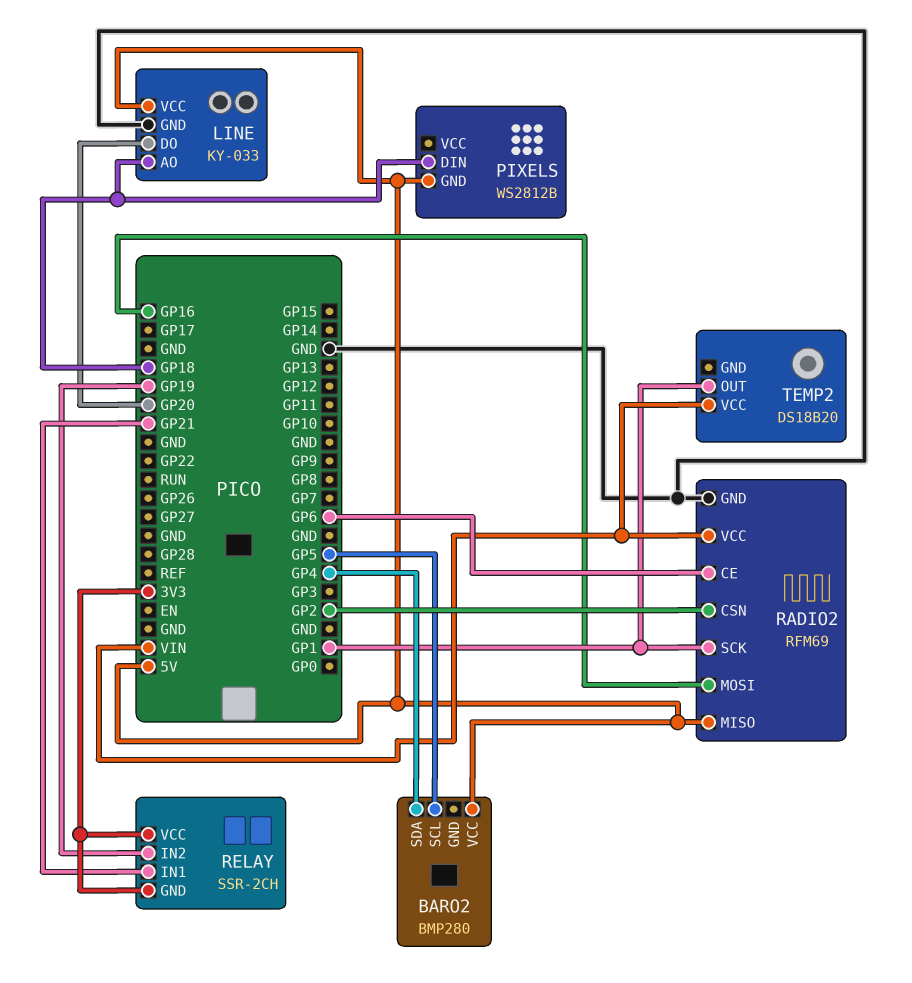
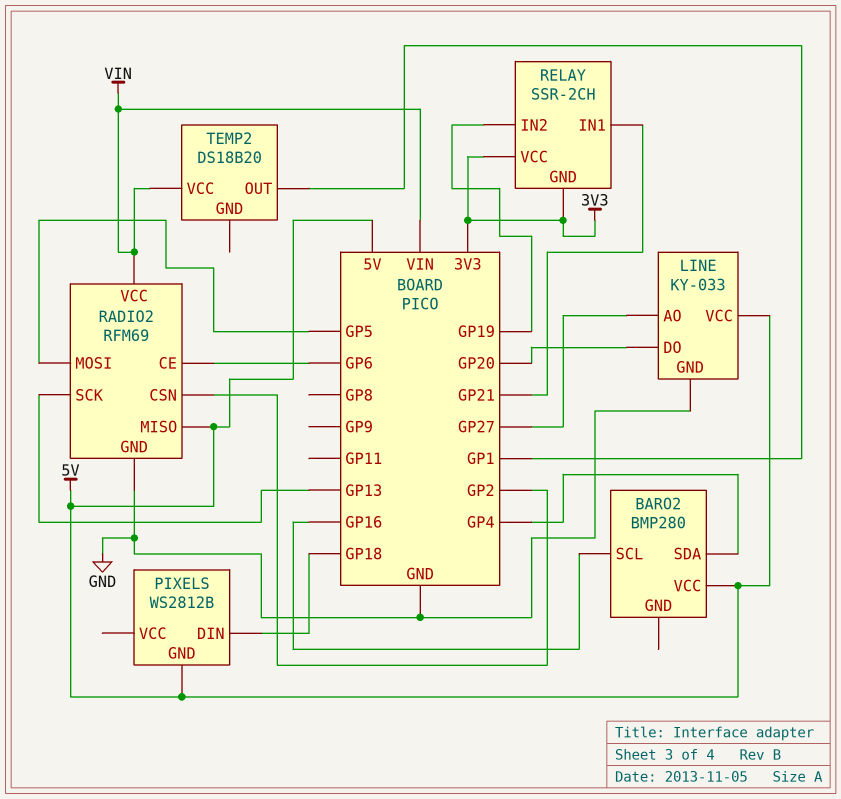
BARO2 pin SCL: GP5 -> GP16
LINE pin AO: GP18 -> GP27
RADIO2 pin MOSI: GP16 -> GP5
RADIO2 pin SCK: GP1 -> GP13

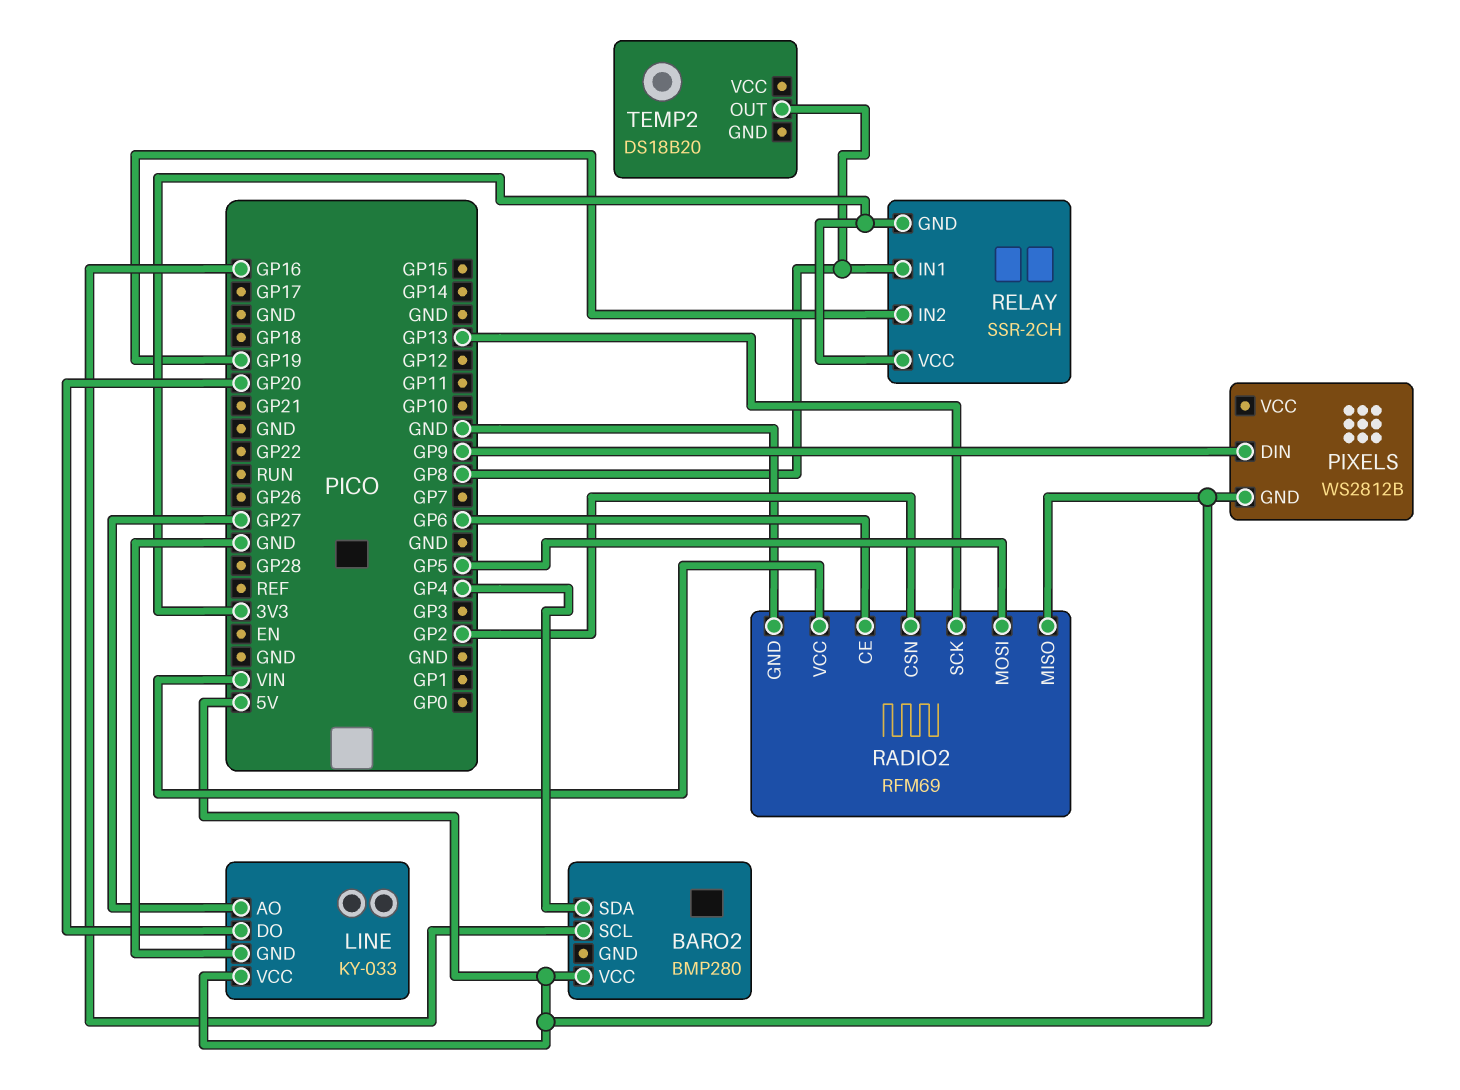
PIXELS pin DIN: GP18 -> GP9
RELAY pin IN1: GP21 -> GP8
TEMP2 pin OUT: GP1 -> GP8
TEMP2 pin VCC: VIN -> none

